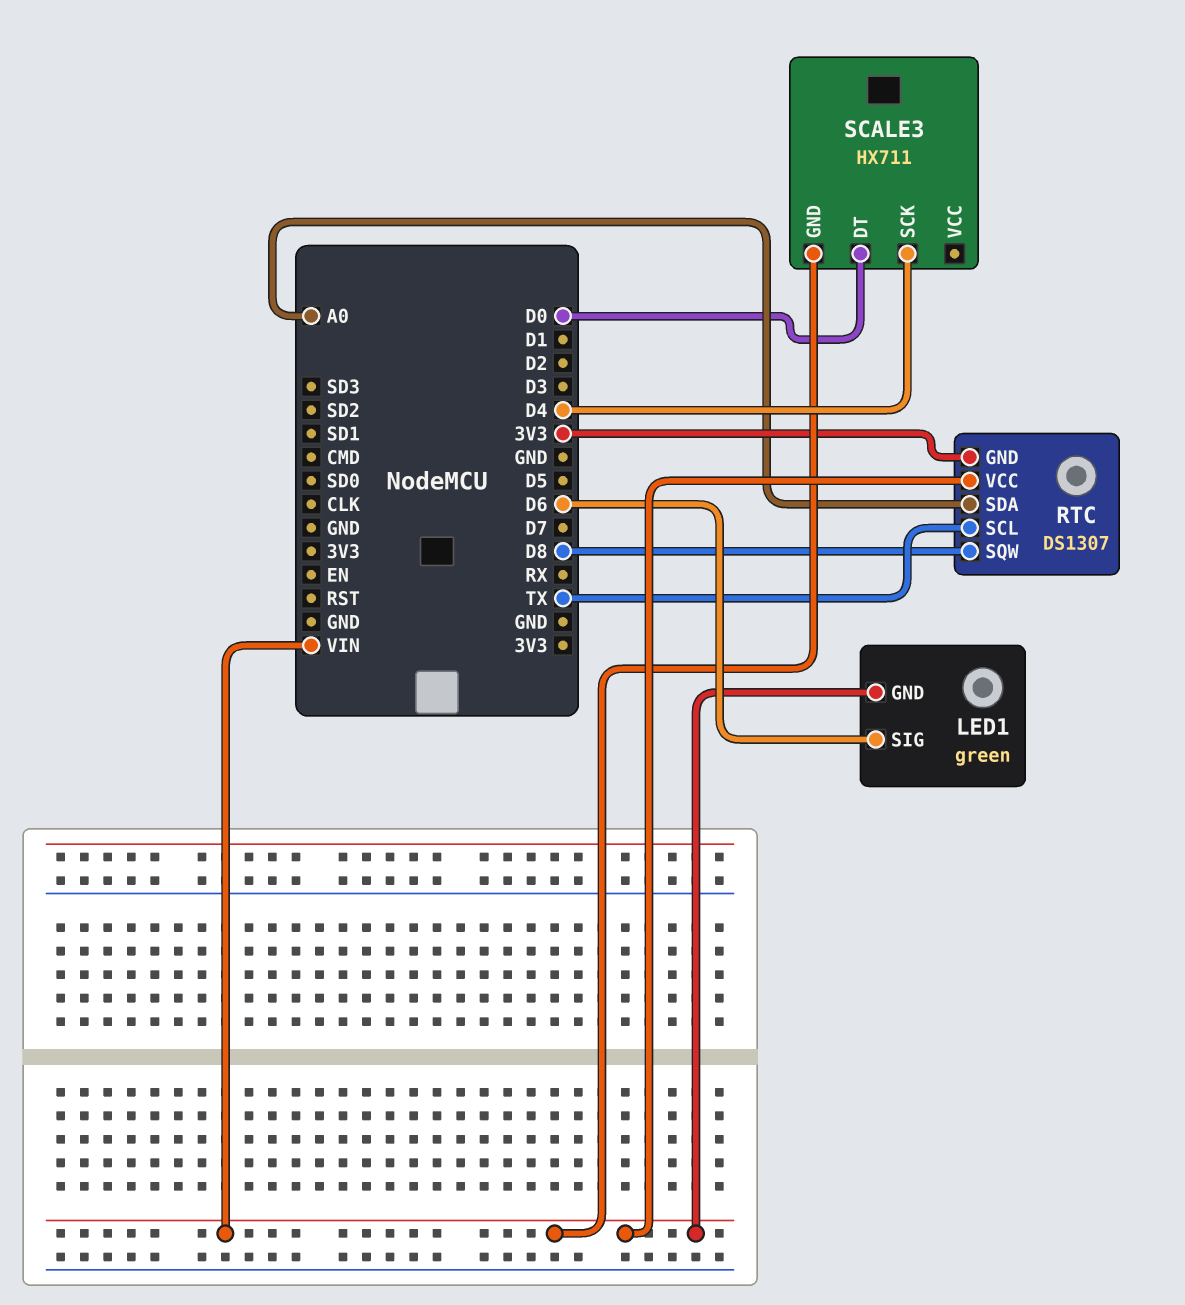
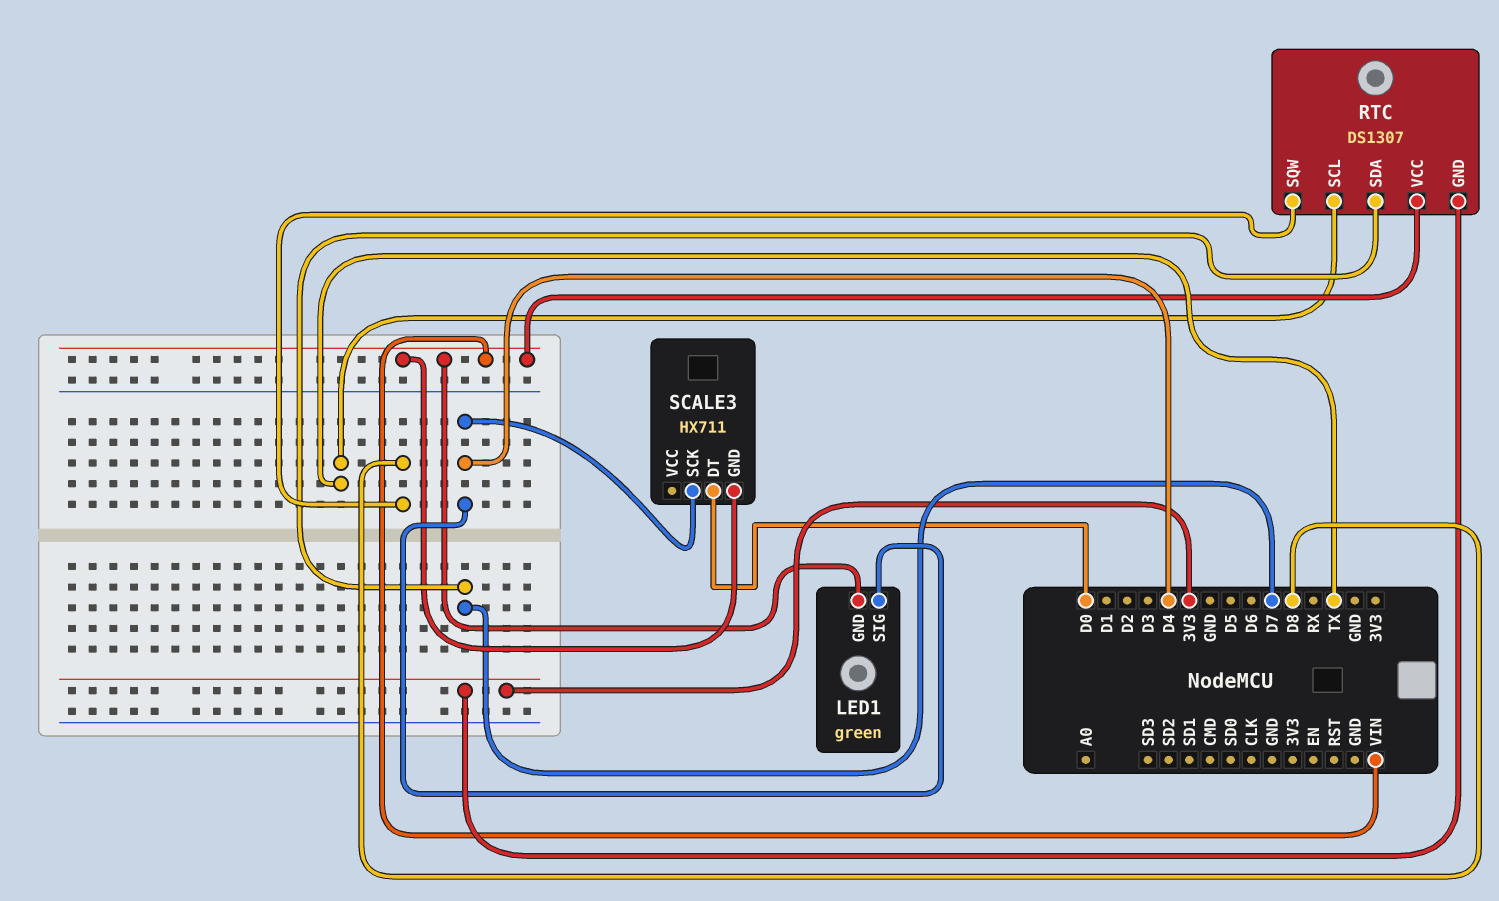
LED1 pin SIG: D6 -> D4
RTC pin SDA: A0 -> D7

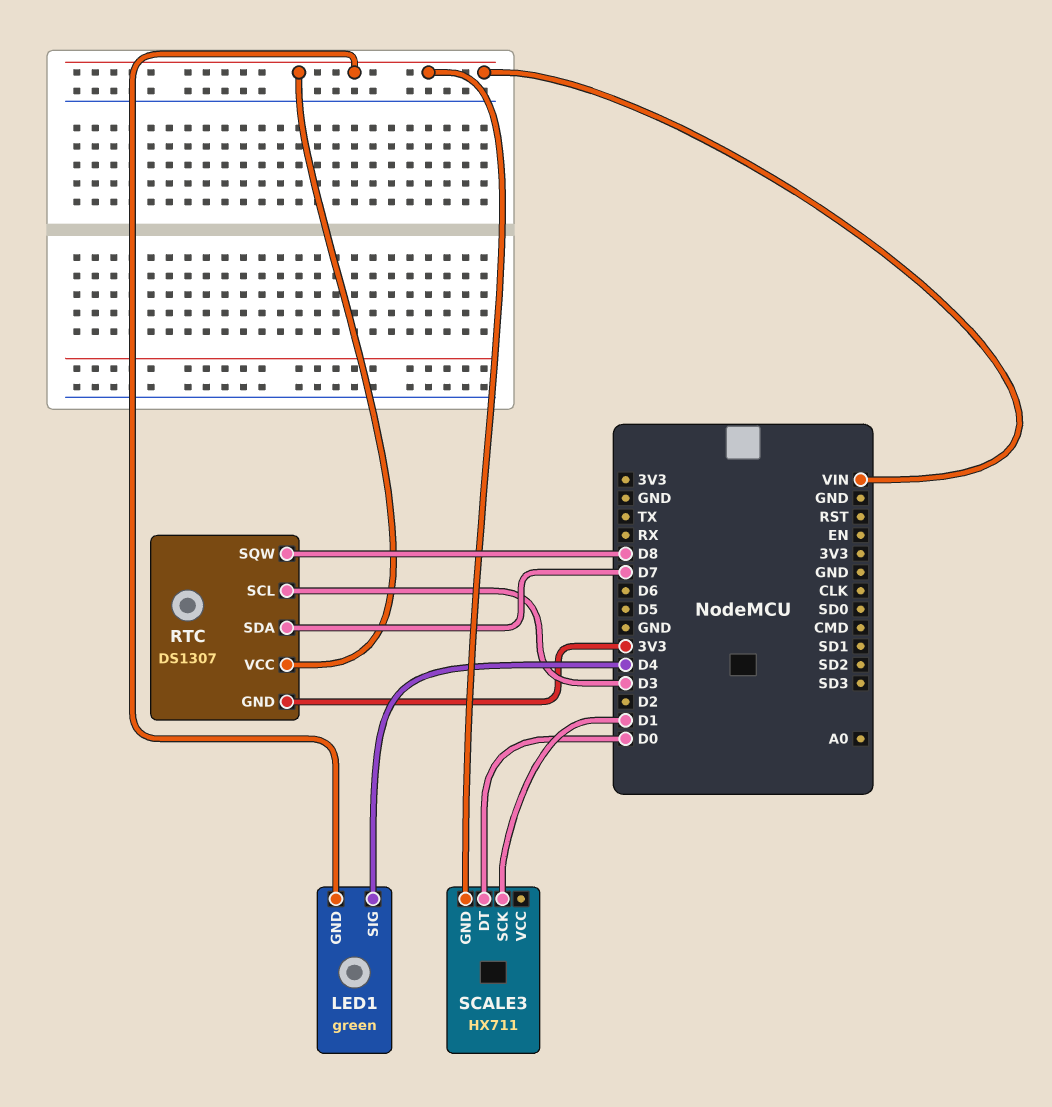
RTC pin SCL: TX -> D3
SCALE3 pin SCK: D4 -> D1

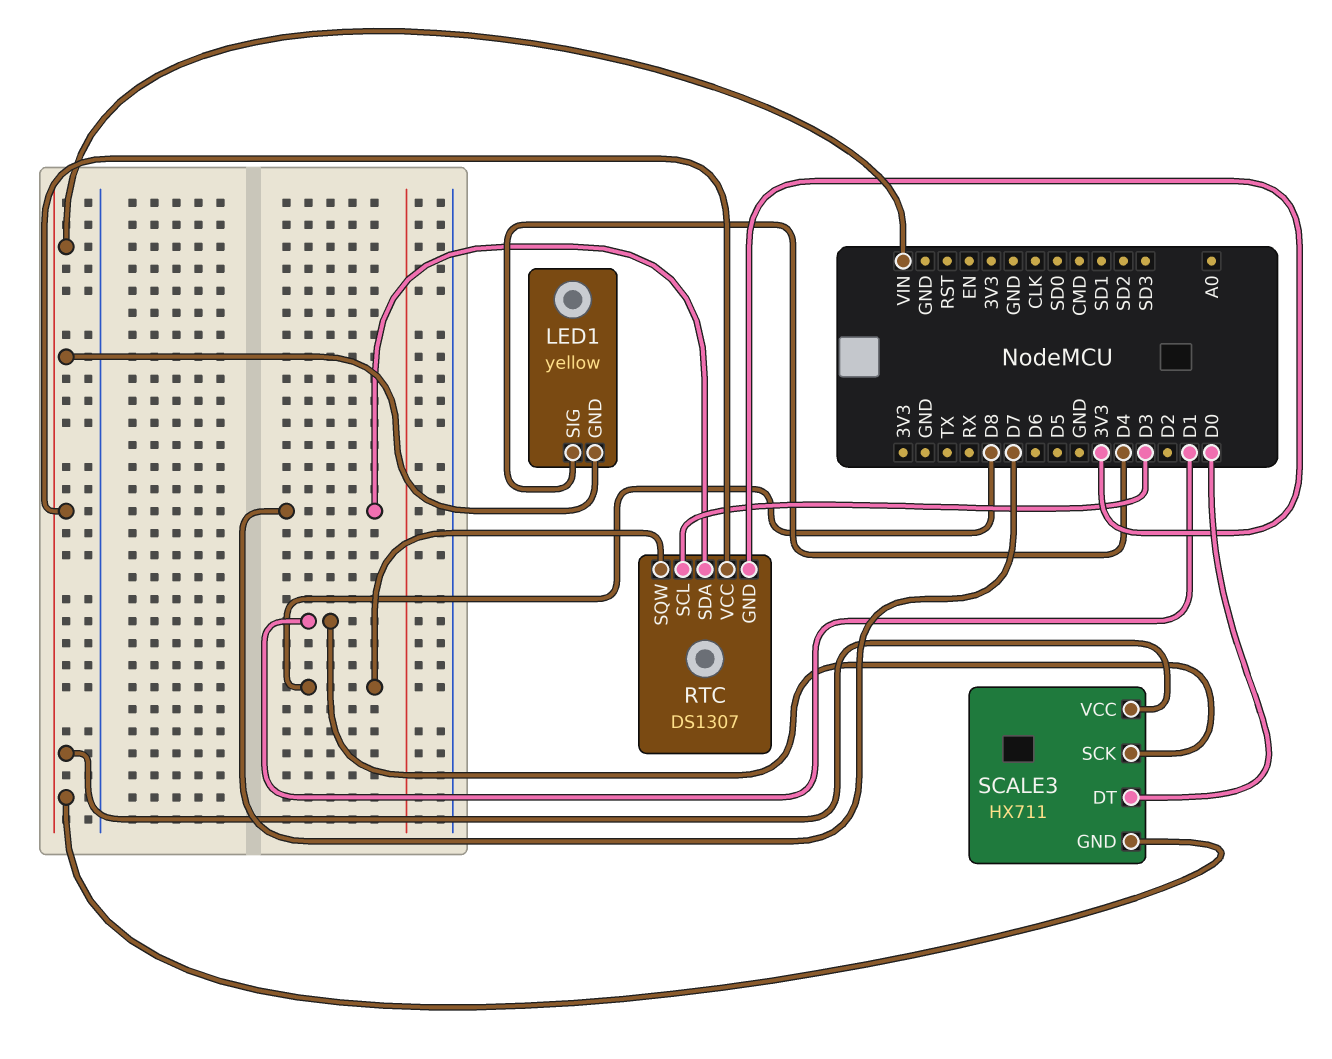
LED1: green -> yellow
SCALE3 pin VCC: none -> VIN

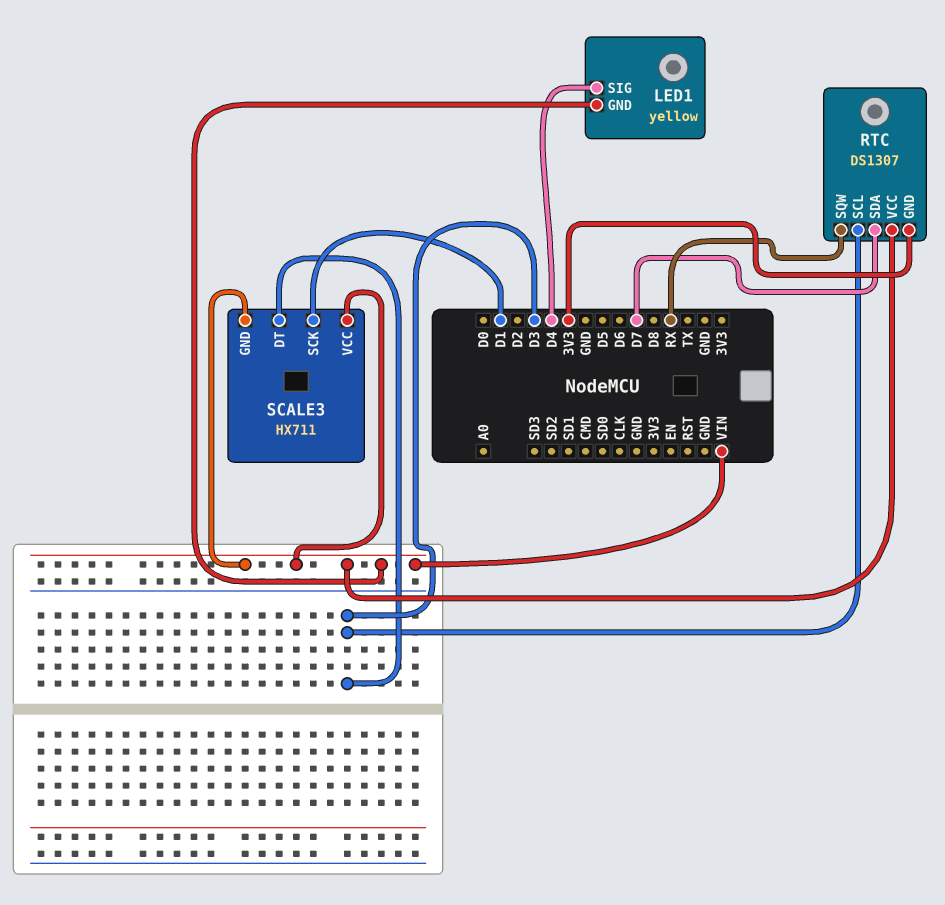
RTC pin SQW: D8 -> RX
SCALE3 pin DT: D0 -> D3

